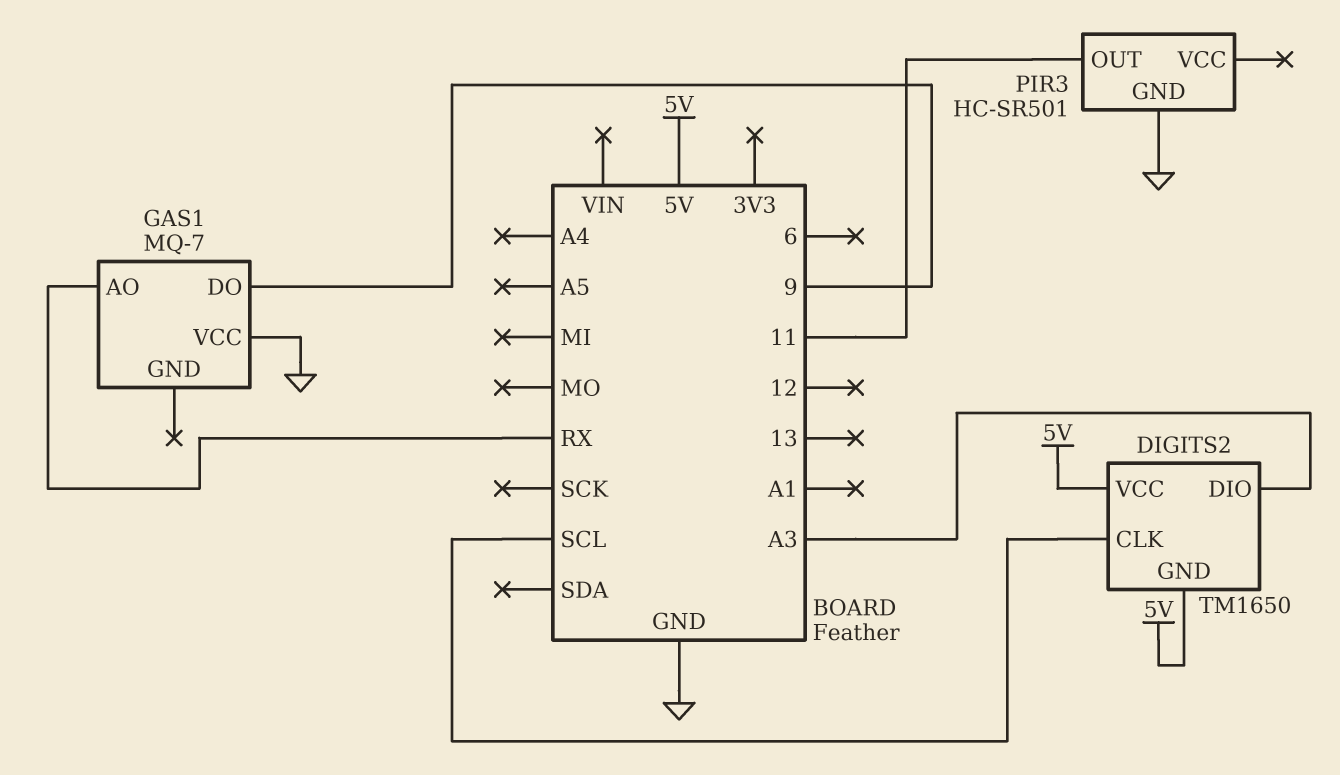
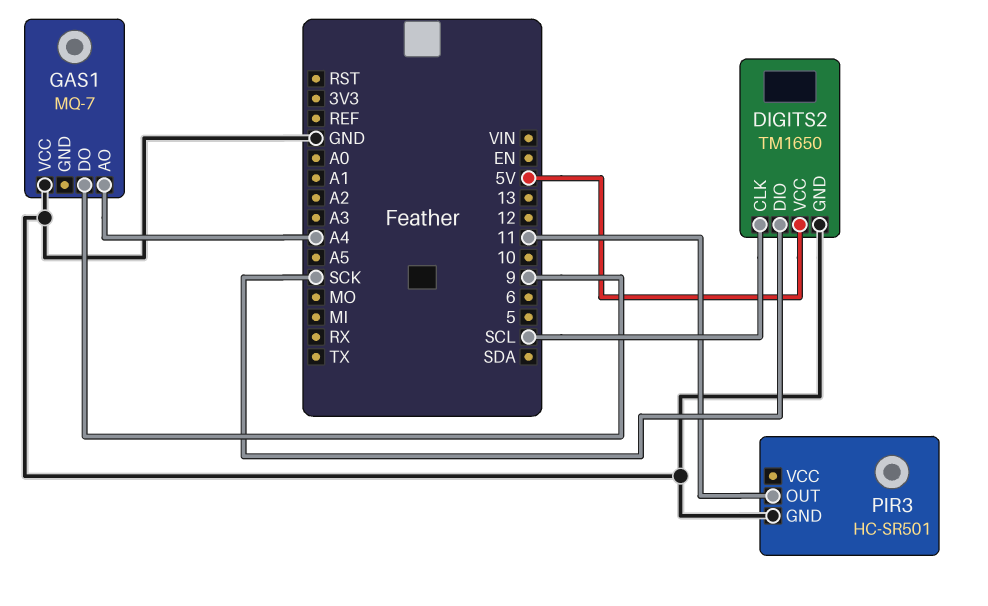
DIGITS2 pin DIO: A3 -> SCK
DIGITS2 pin GND: 5V -> GND
GAS1 pin AO: RX -> A4

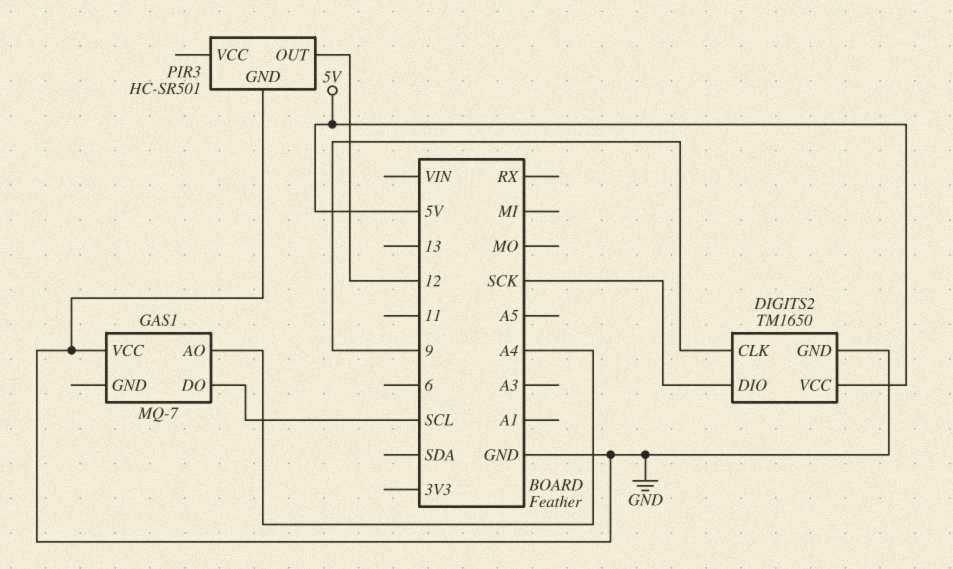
DIGITS2 pin CLK: SCL -> 9
GAS1 pin DO: 9 -> SCL
PIR3 pin OUT: 11 -> 12

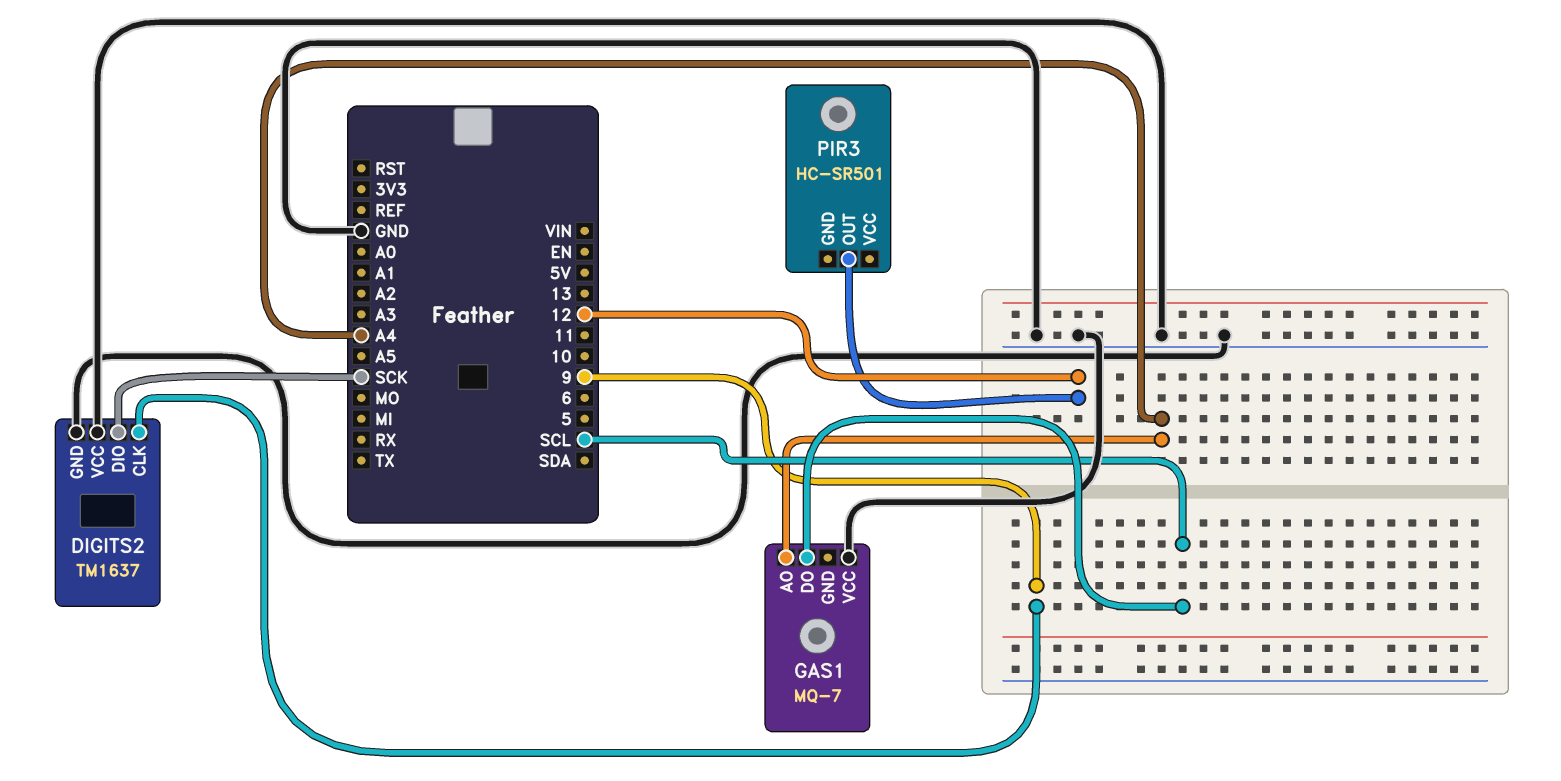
DIGITS2: TM1650 -> TM1637
DIGITS2 pin VCC: 5V -> GND
PIR3 pin GND: GND -> none

